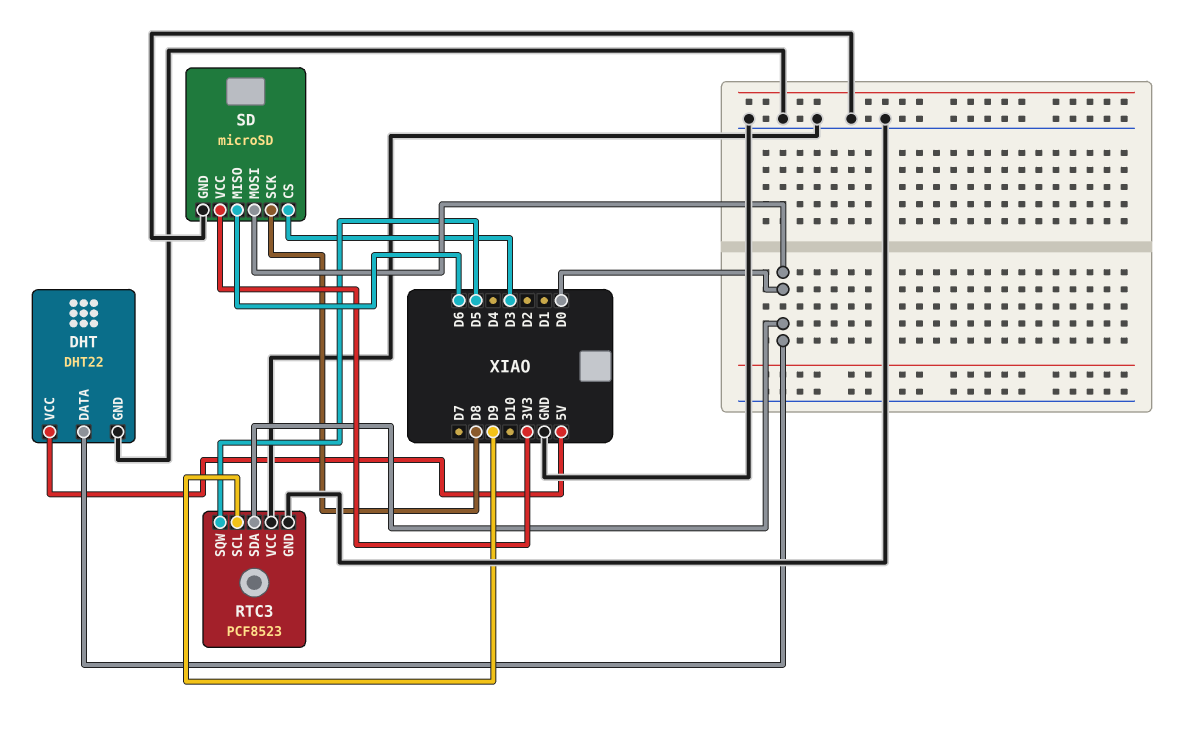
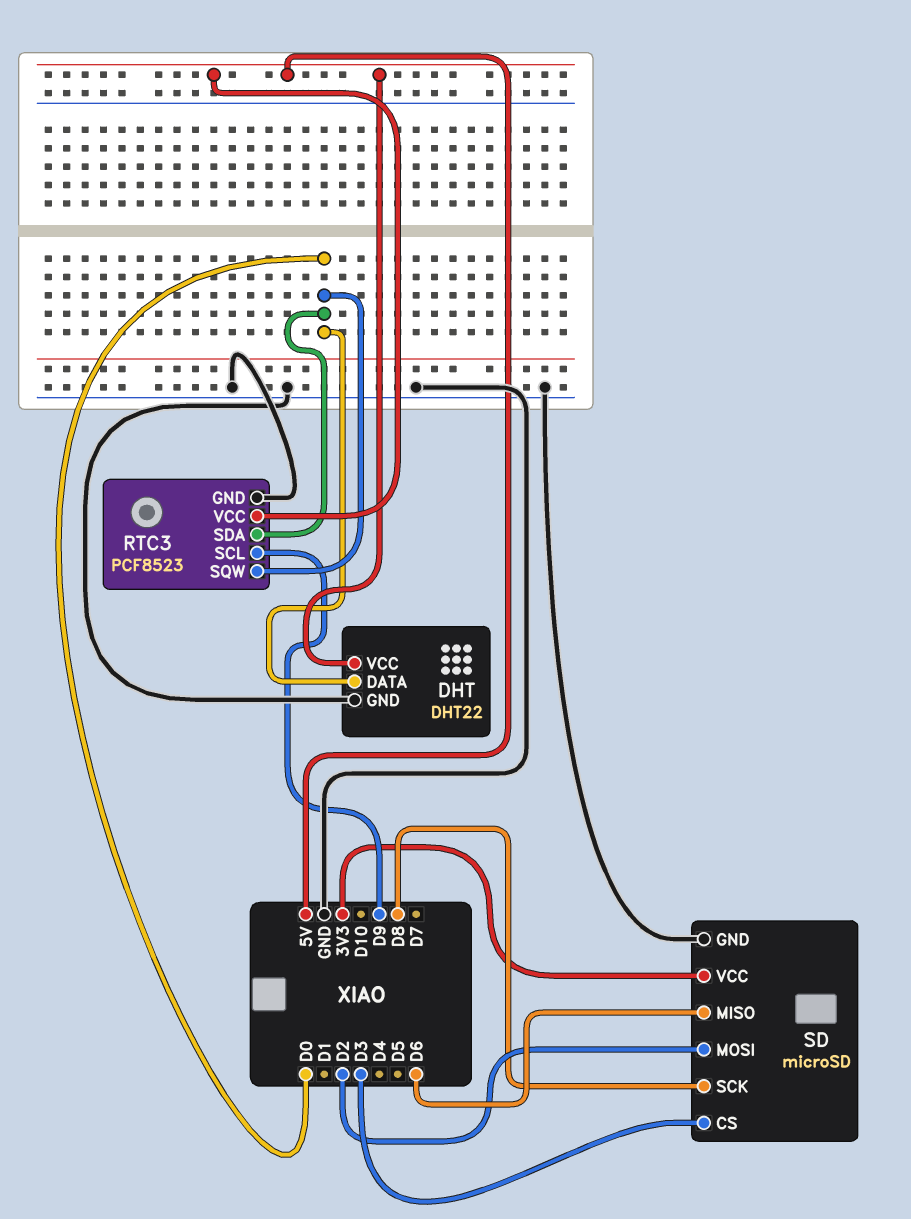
RTC3 pin SQW: D5 -> D0
RTC3 pin VCC: GND -> 5V
SD pin MOSI: D0 -> D2

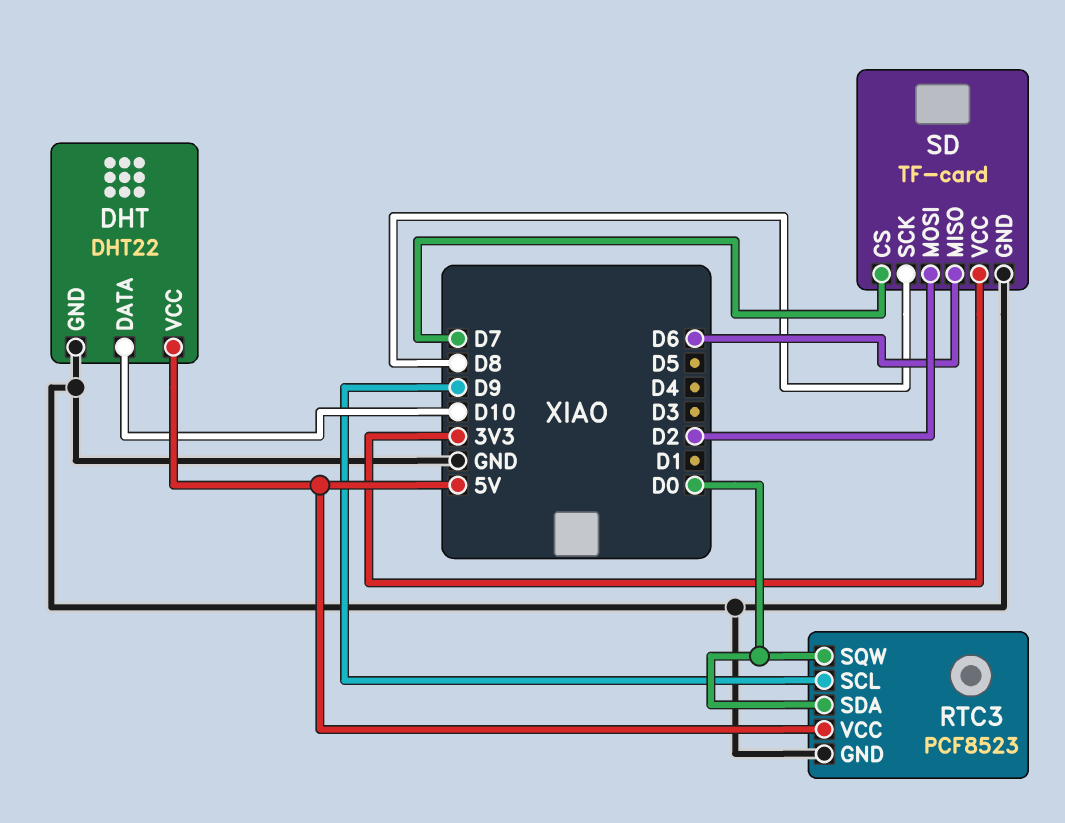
DHT pin DATA: D0 -> D10
SD: microSD -> TF-card
SD pin CS: D3 -> D7

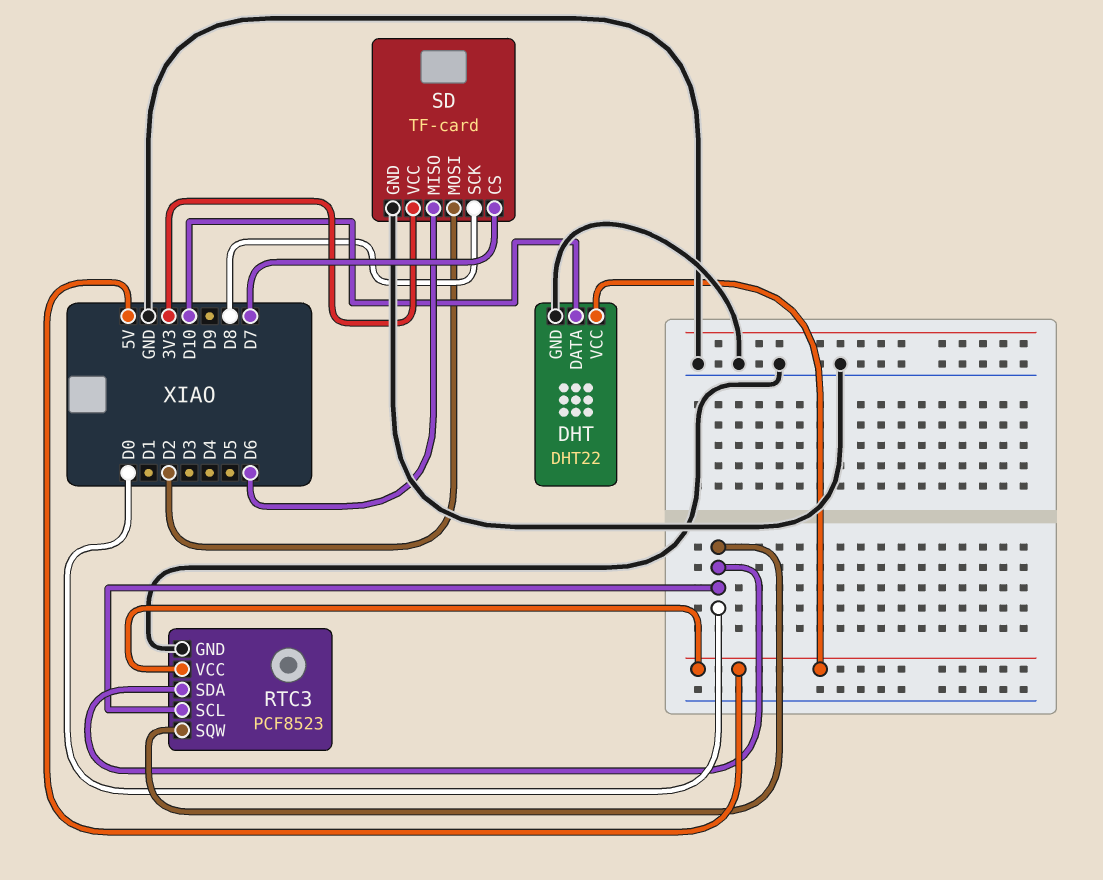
RTC3 pin SCL: D9 -> D0

